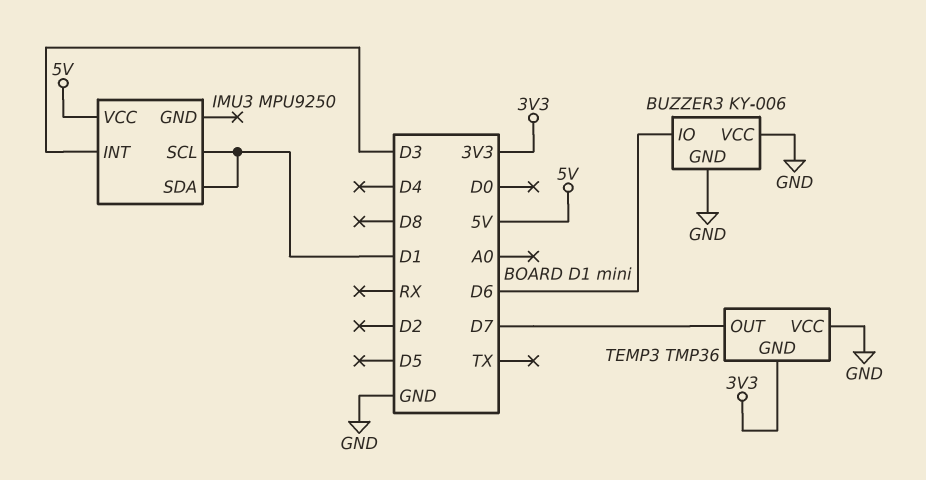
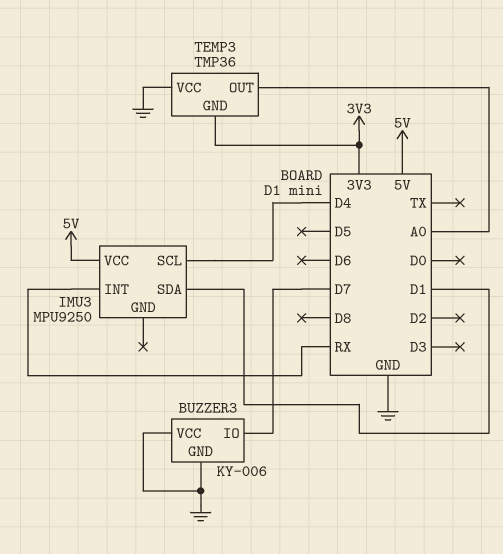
BUZZER3 pin IO: D6 -> D7
IMU3 pin INT: D3 -> RX
IMU3 pin SCL: D1 -> D4
TEMP3 pin OUT: D7 -> A0

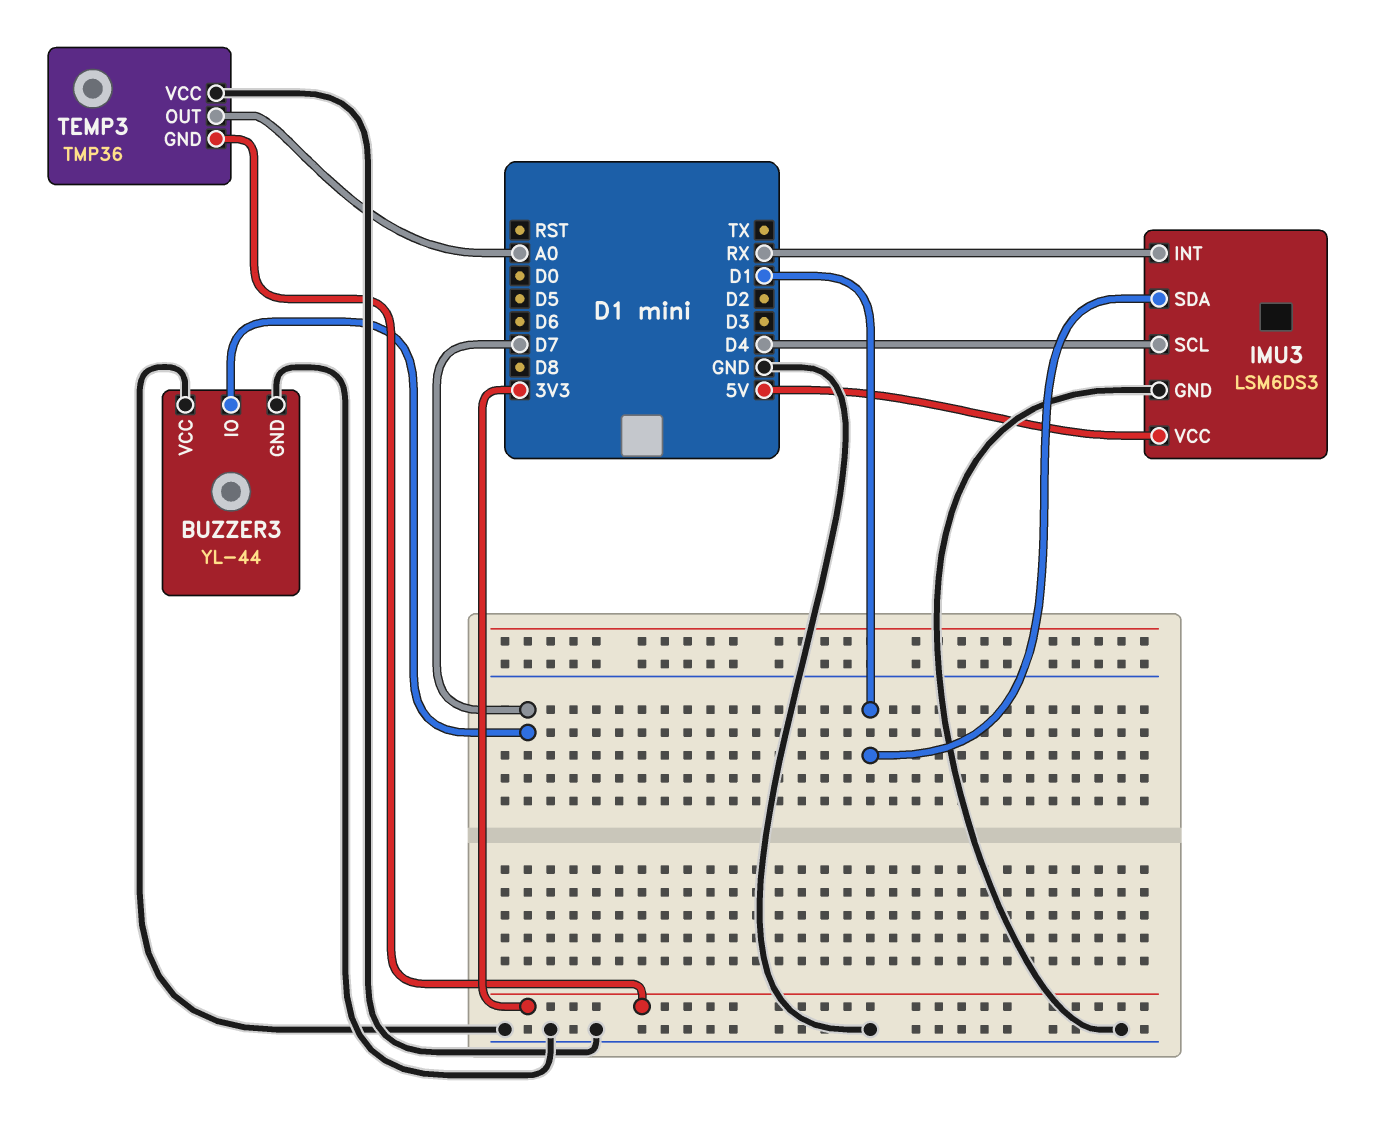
BUZZER3: KY-006 -> YL-44
IMU3: MPU9250 -> LSM6DS3
IMU3 pin GND: none -> GND

